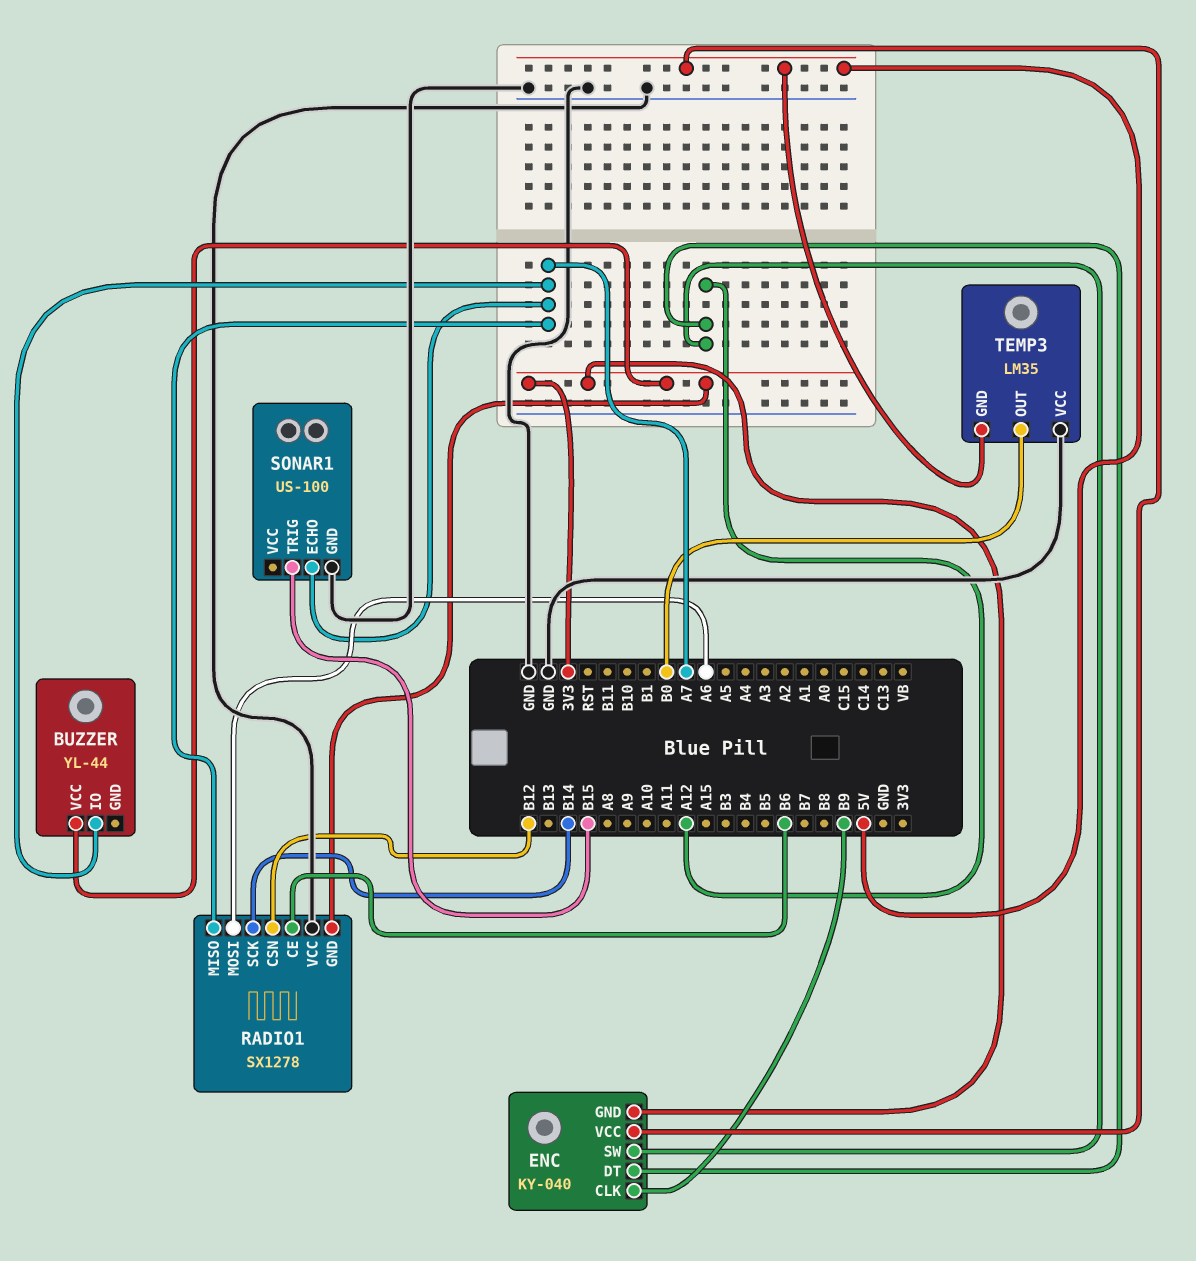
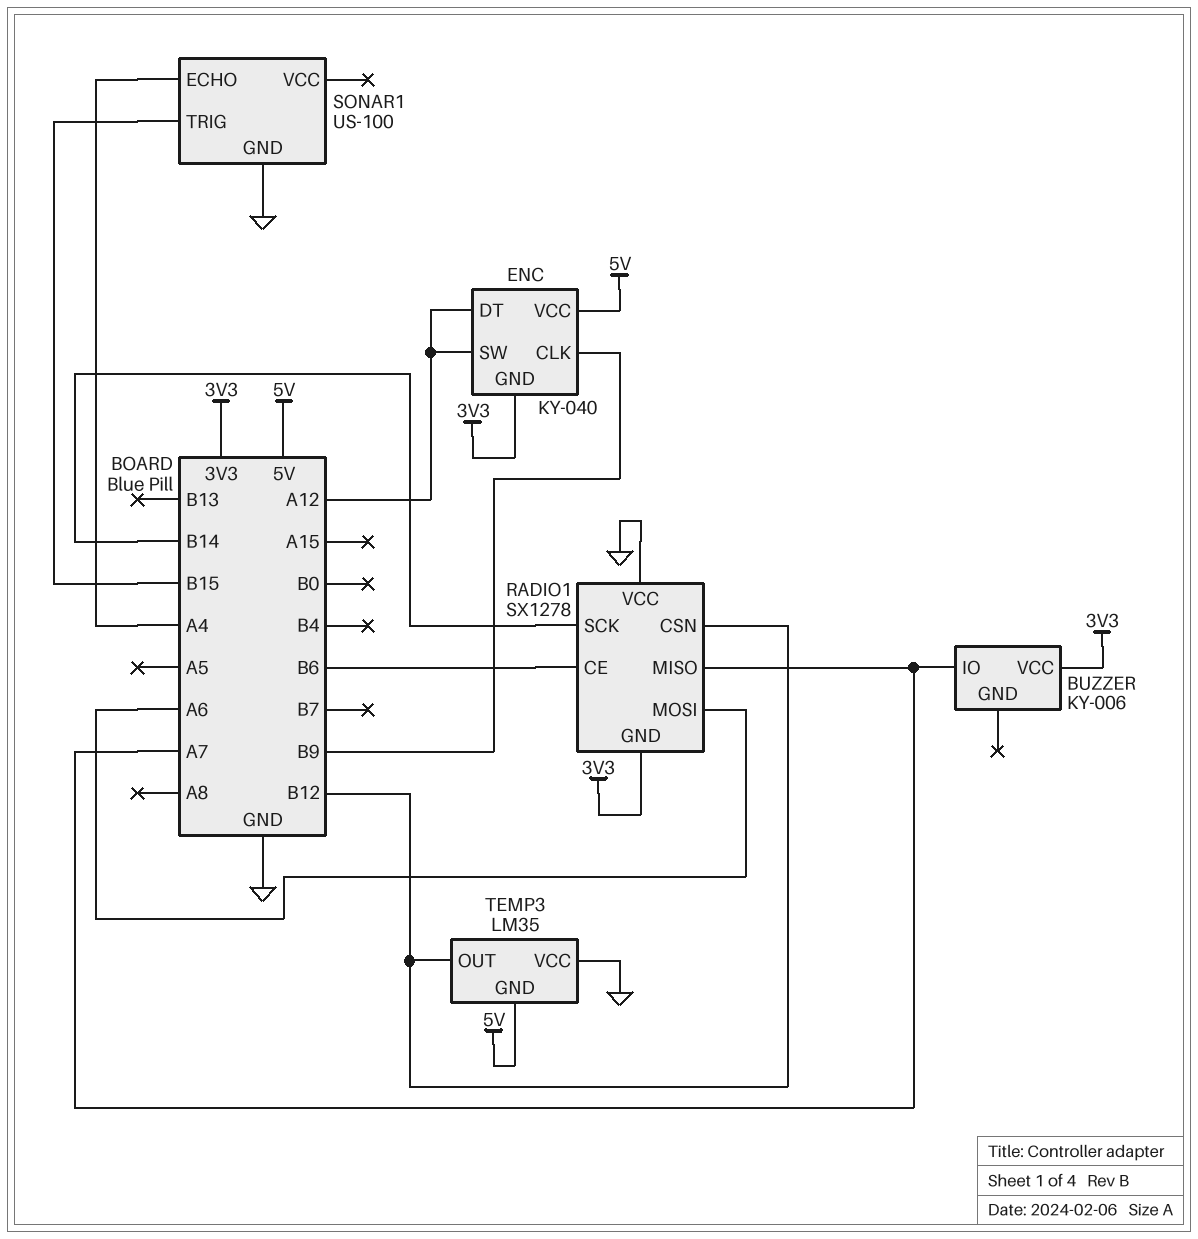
BUZZER: YL-44 -> KY-006
SONAR1 pin ECHO: A7 -> A4
TEMP3 pin OUT: B0 -> B12

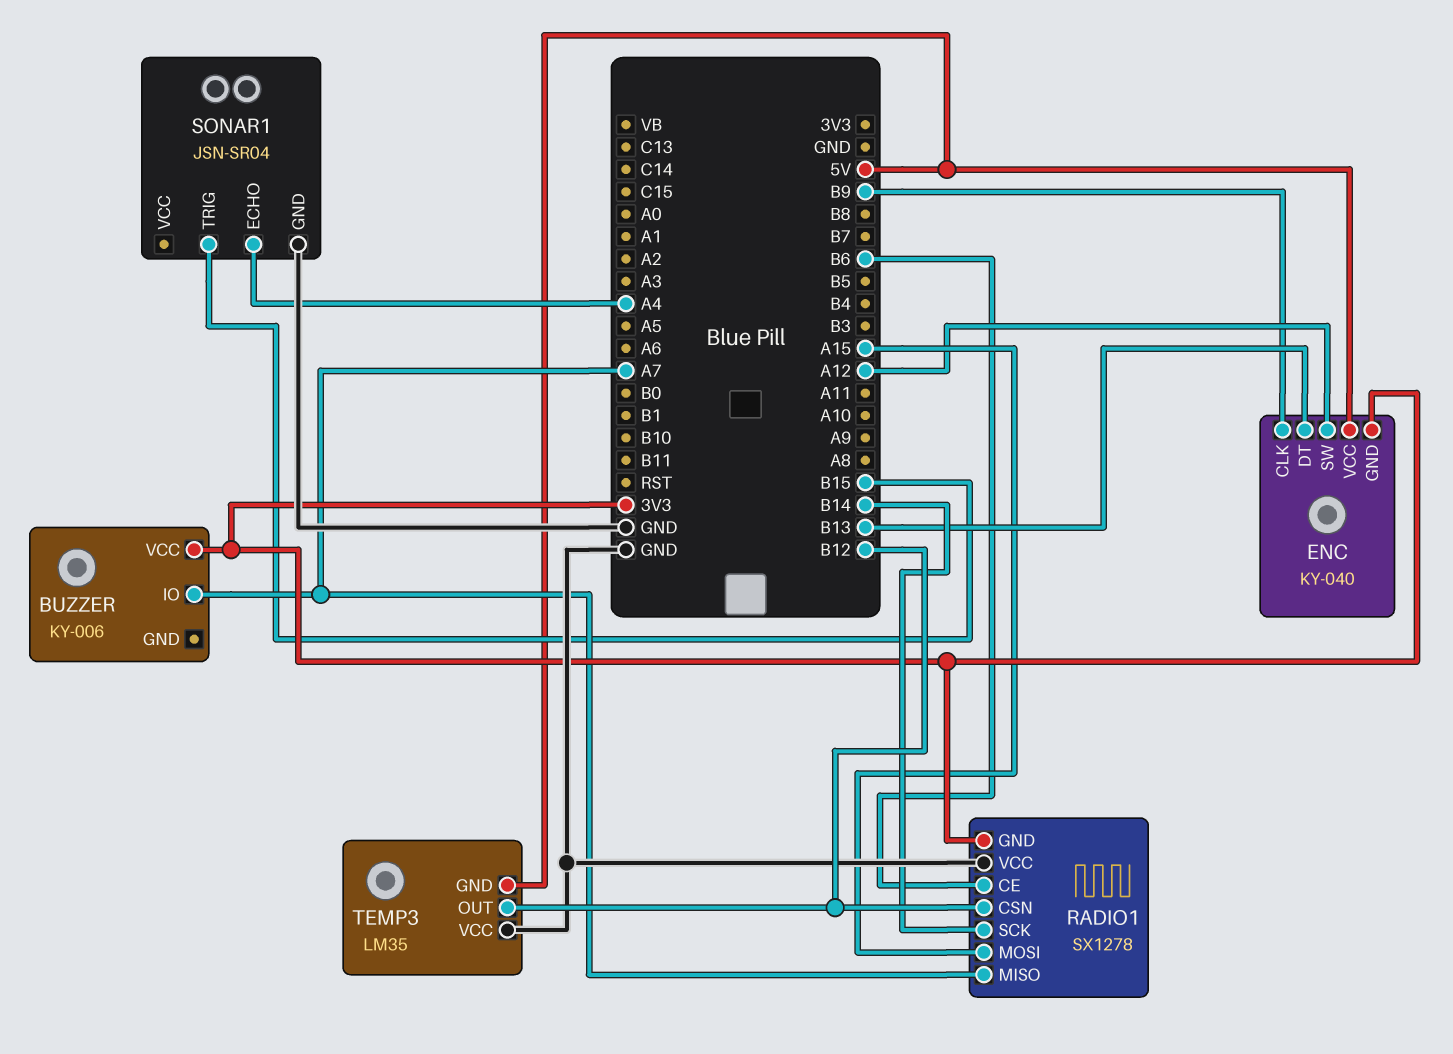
ENC pin DT: A12 -> B13
RADIO1 pin MOSI: A6 -> A15
SONAR1: US-100 -> JSN-SR04

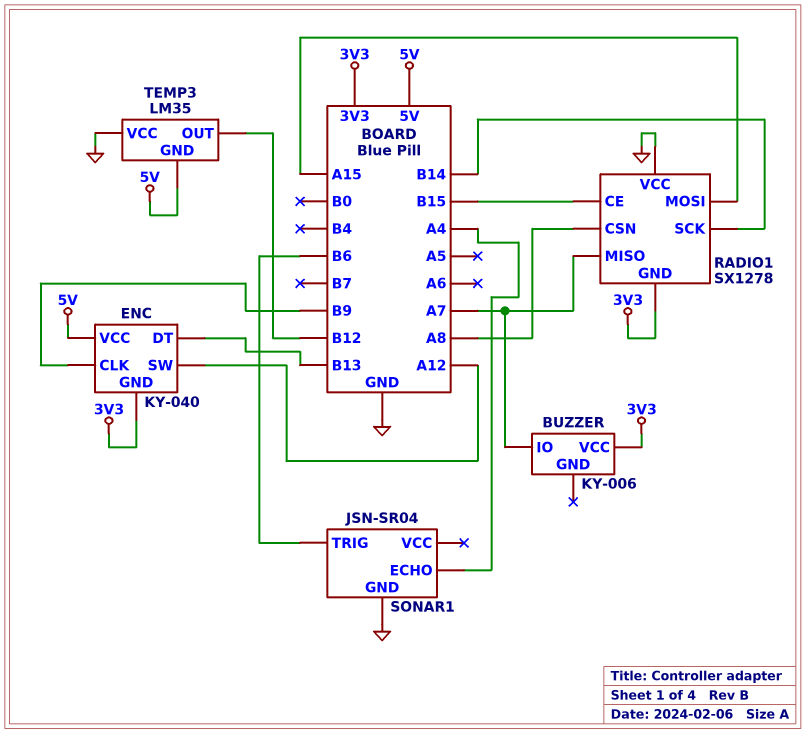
RADIO1 pin CE: B6 -> B15
RADIO1 pin CSN: B12 -> A8
SONAR1 pin TRIG: B15 -> B6

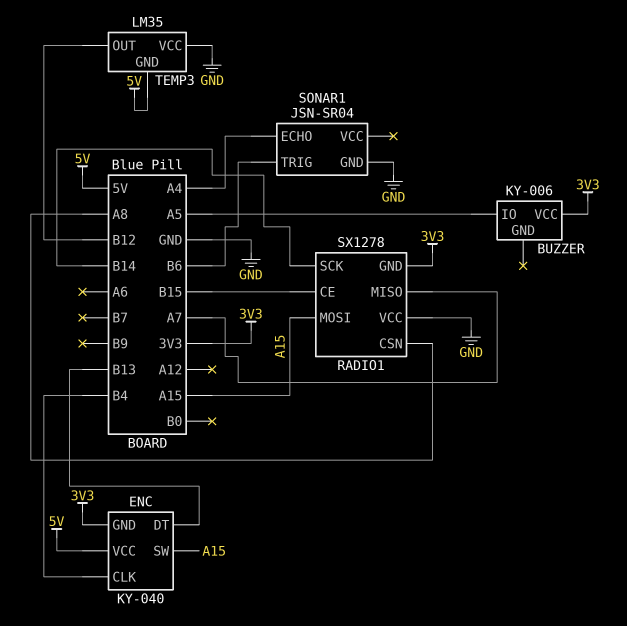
BUZZER pin IO: A7 -> A5
ENC pin CLK: B9 -> B4
ENC pin SW: A12 -> A15

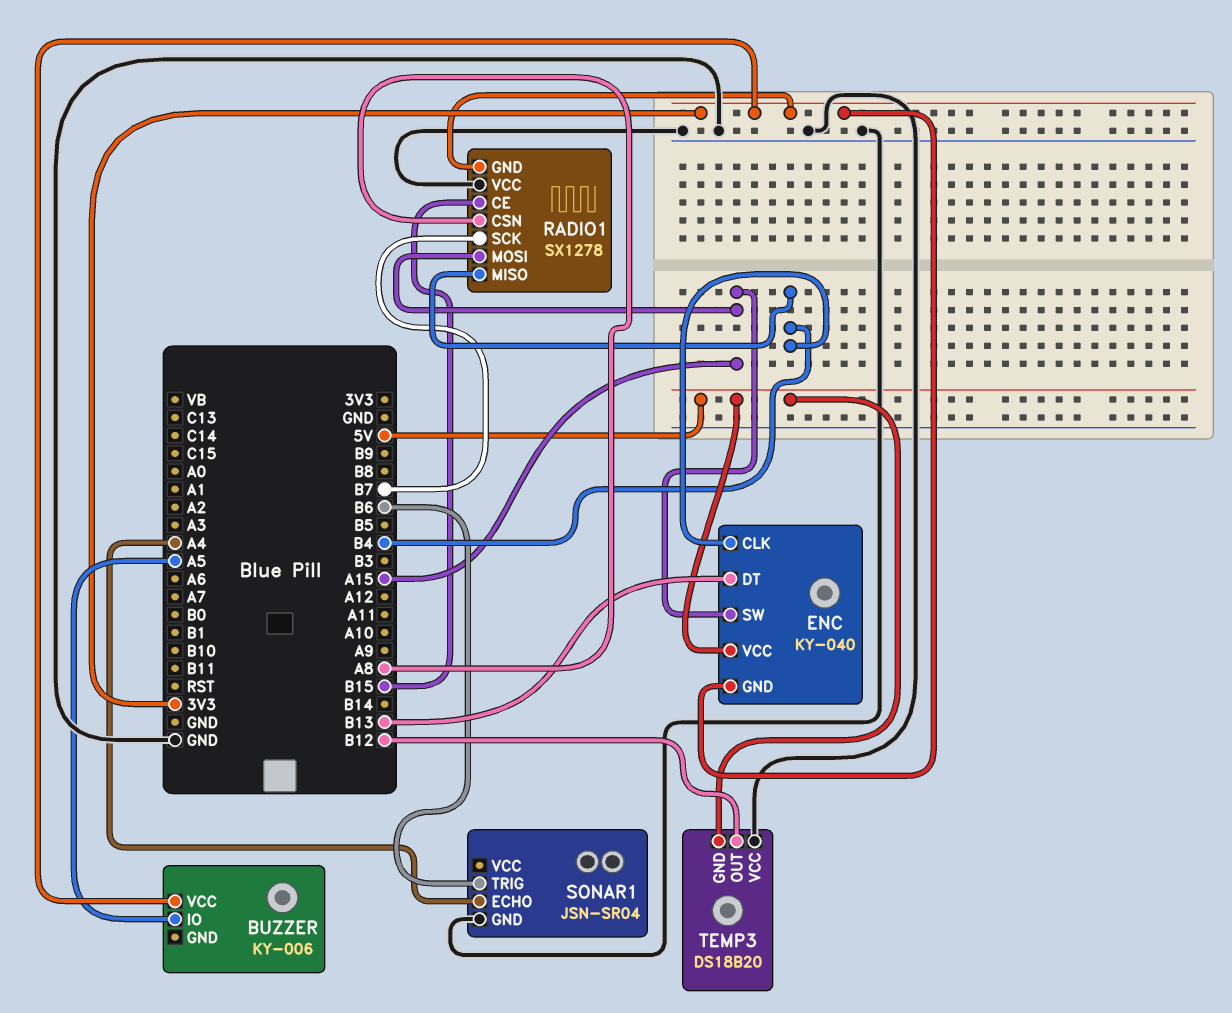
RADIO1 pin MISO: A7 -> B4
RADIO1 pin SCK: B14 -> B7
TEMP3: LM35 -> DS18B20

